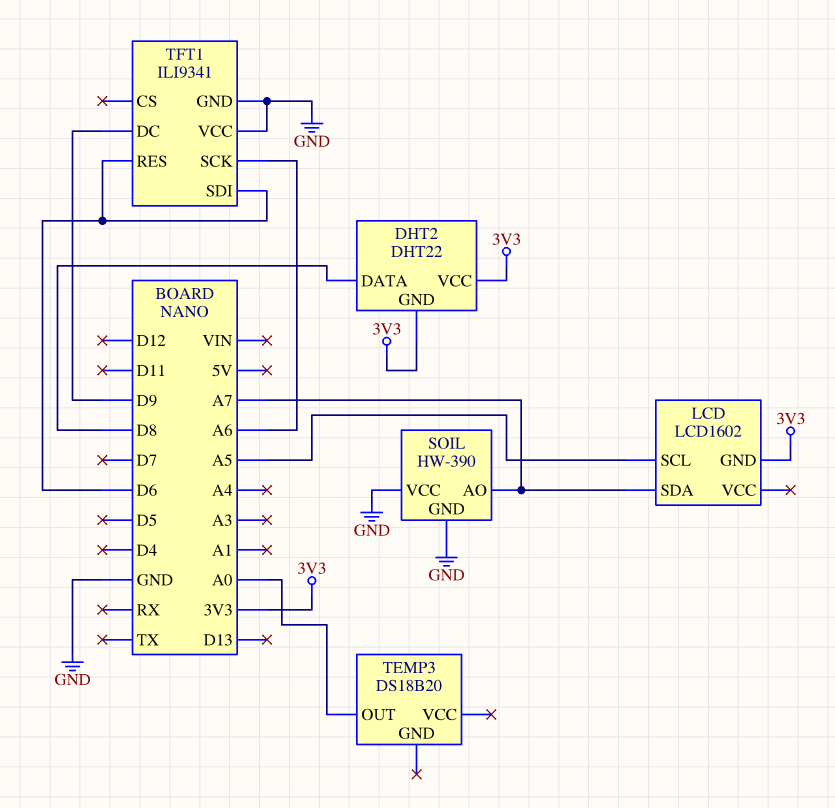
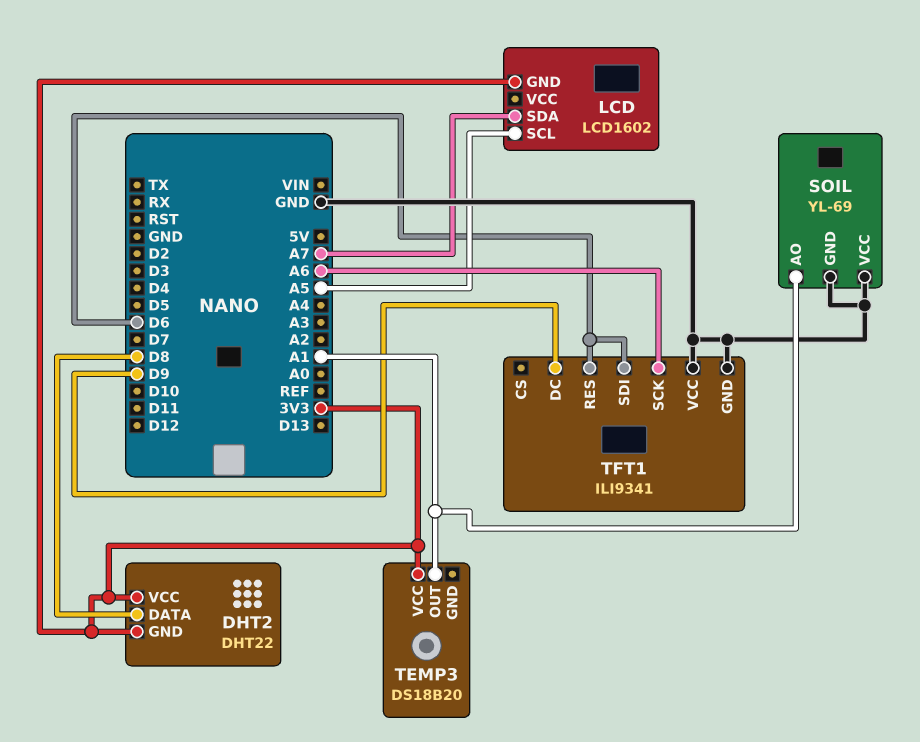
SOIL: HW-390 -> YL-69
SOIL pin AO: A7 -> A1
TEMP3 pin OUT: A0 -> A1
TEMP3 pin VCC: none -> 3V3

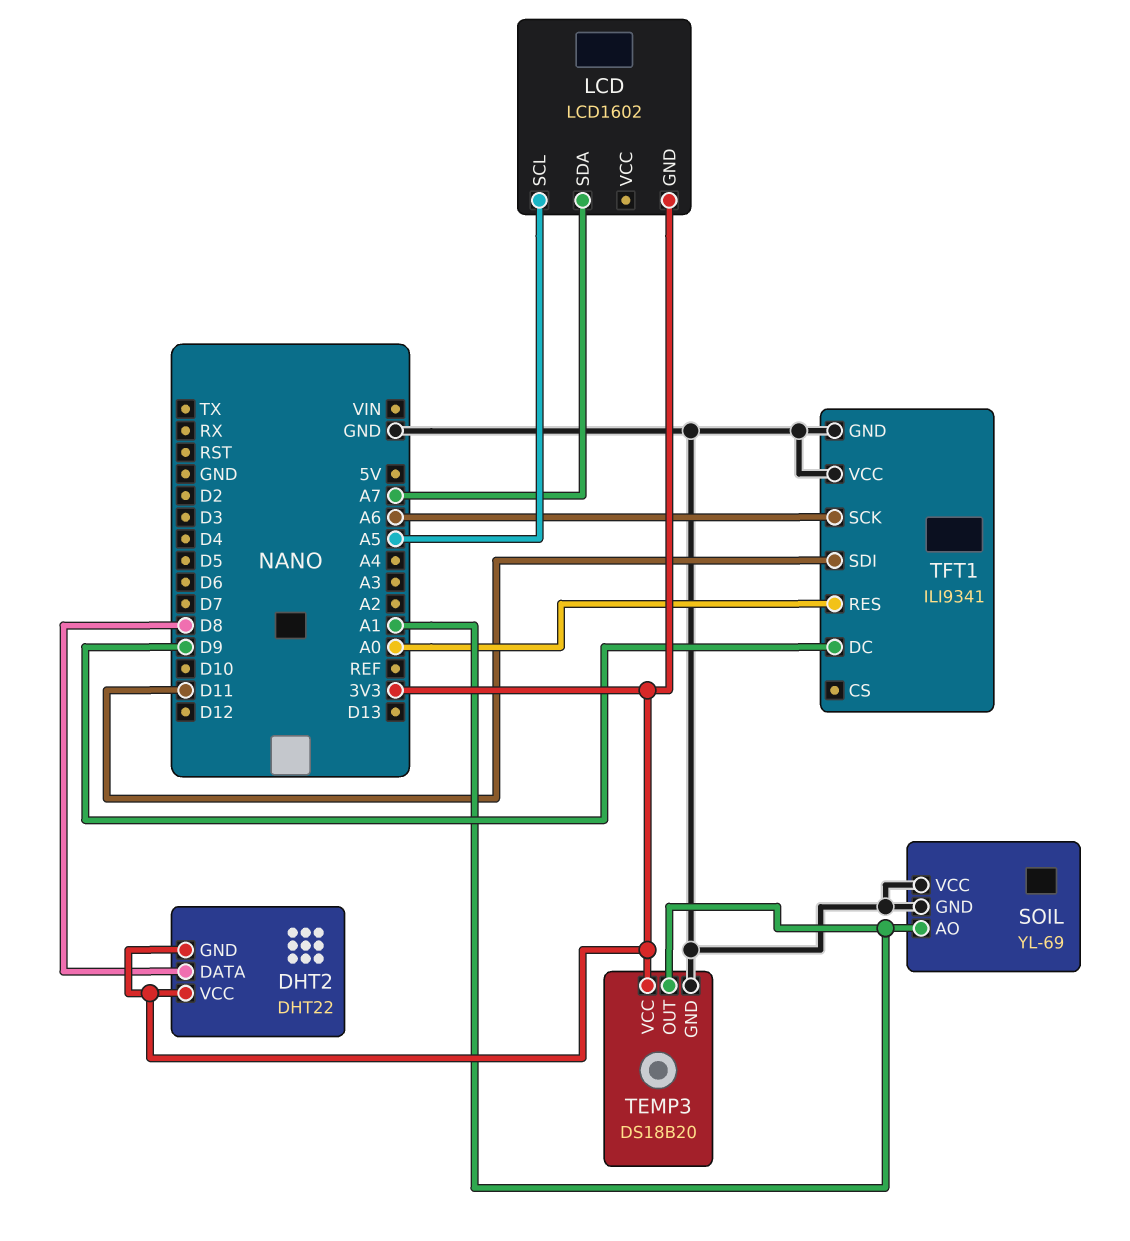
TEMP3 pin GND: none -> GND
TFT1 pin RES: D6 -> A0
TFT1 pin SDI: D6 -> D11

